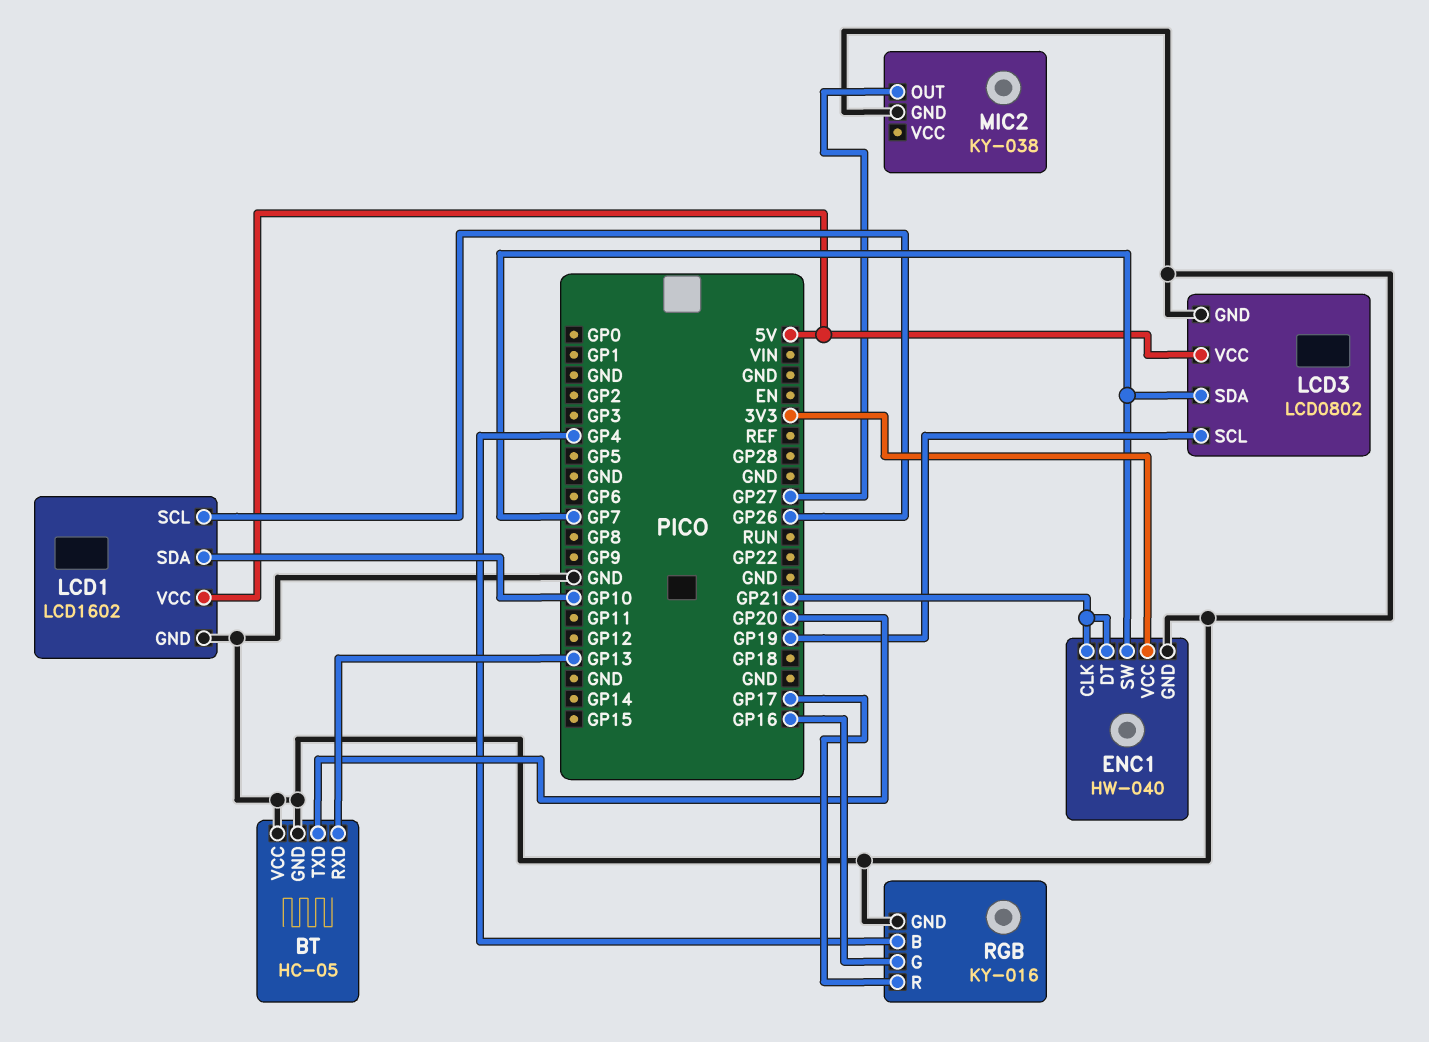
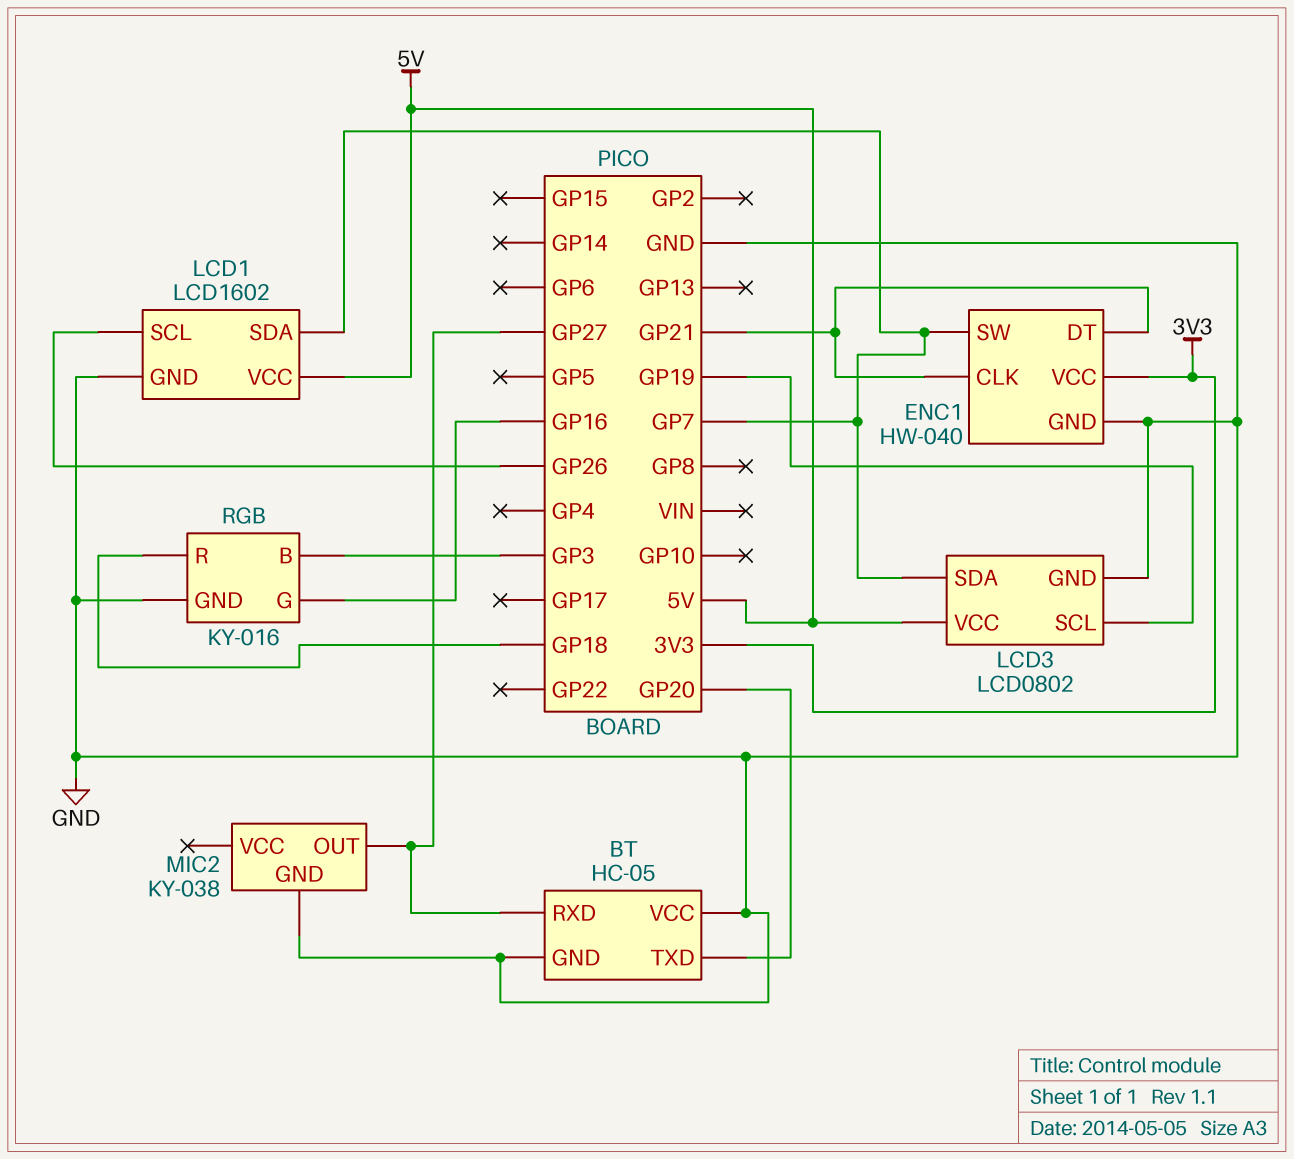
BT pin RXD: GP13 -> GP27
LCD1 pin SDA: GP10 -> GP7
RGB pin B: GP4 -> GP3
RGB pin R: GP17 -> GP18

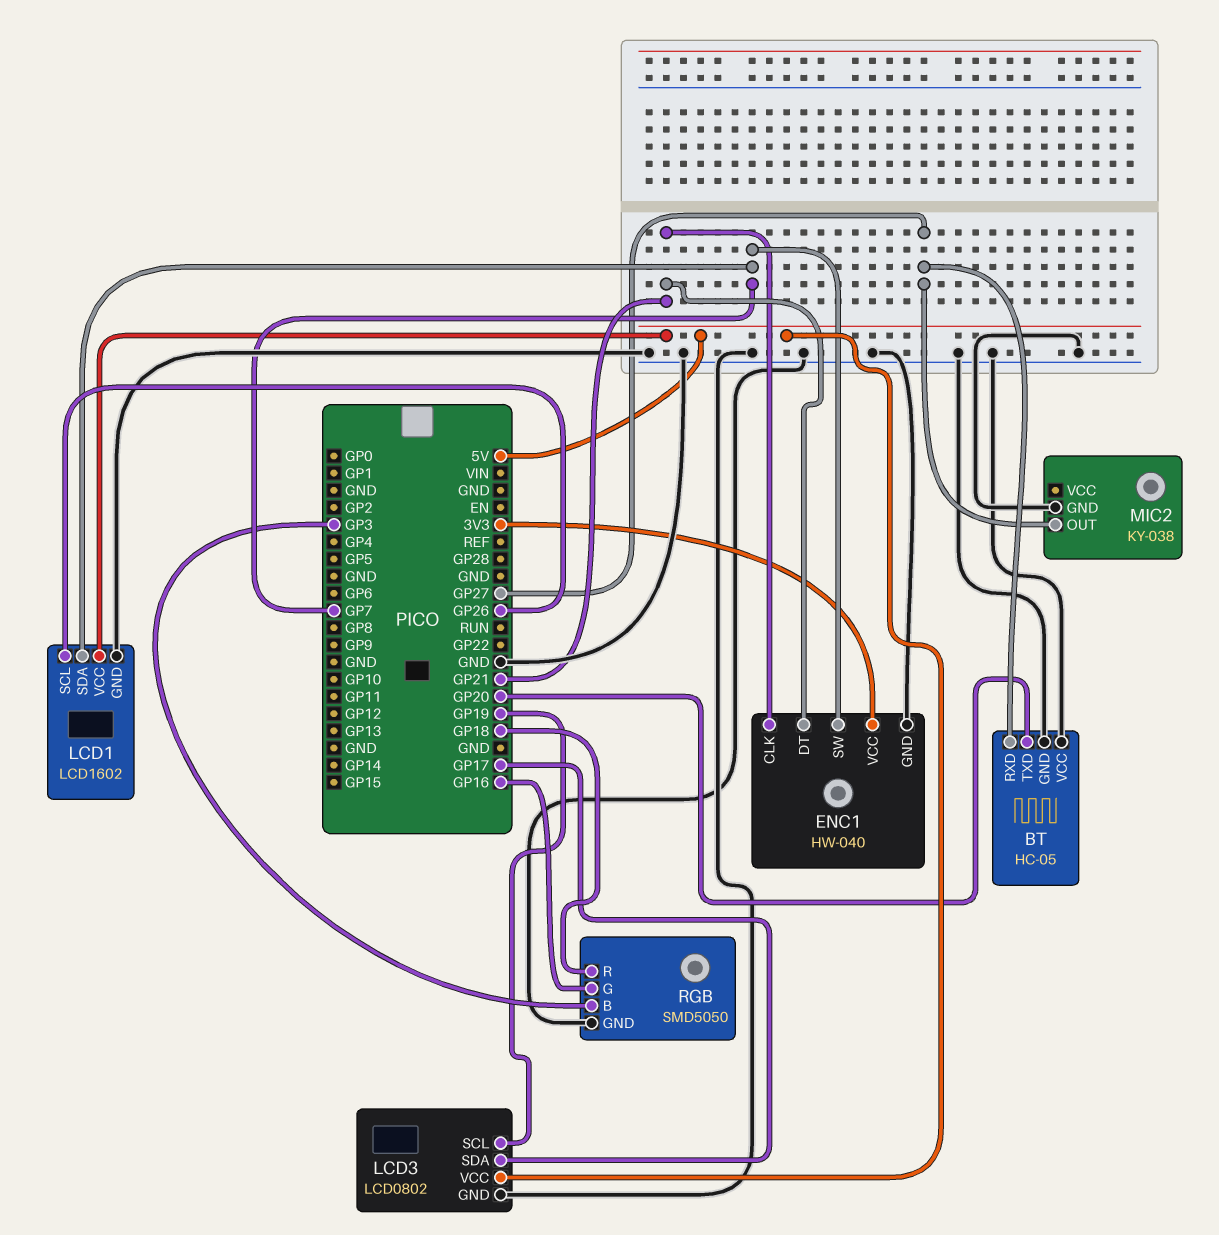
LCD3 pin SDA: GP7 -> GP17
RGB: KY-016 -> SMD5050

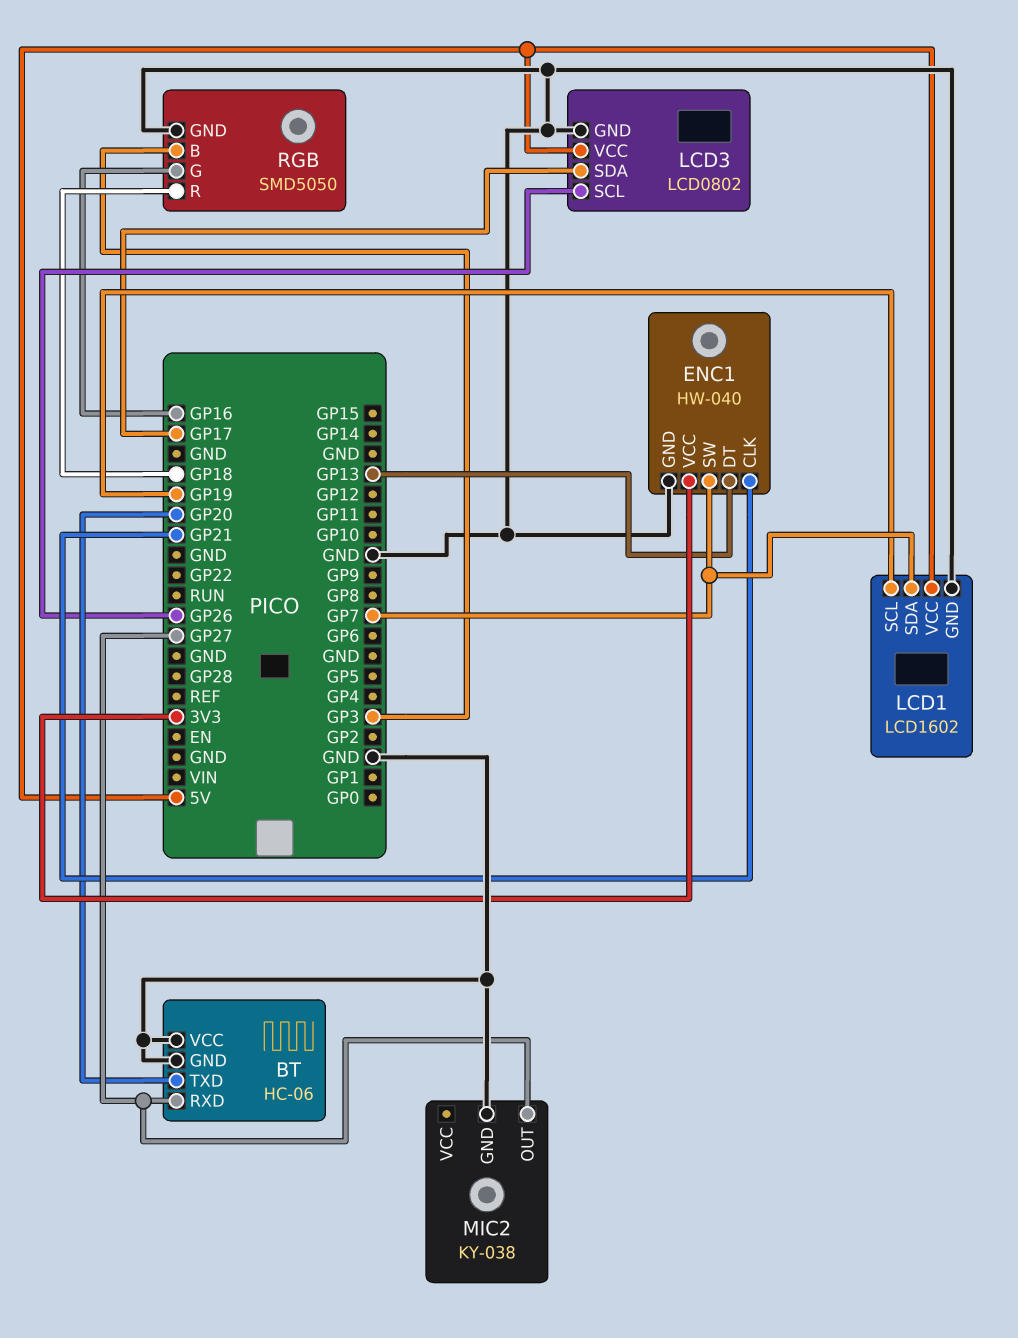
BT: HC-05 -> HC-06
ENC1 pin DT: GP21 -> GP13
LCD1 pin SCL: GP26 -> GP19
LCD3 pin SCL: GP19 -> GP26

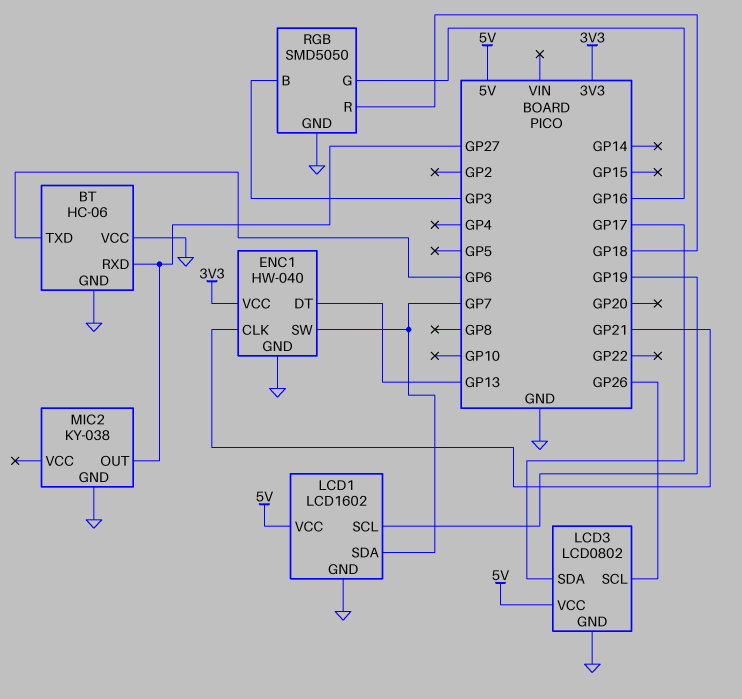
BT pin TXD: GP20 -> GP6

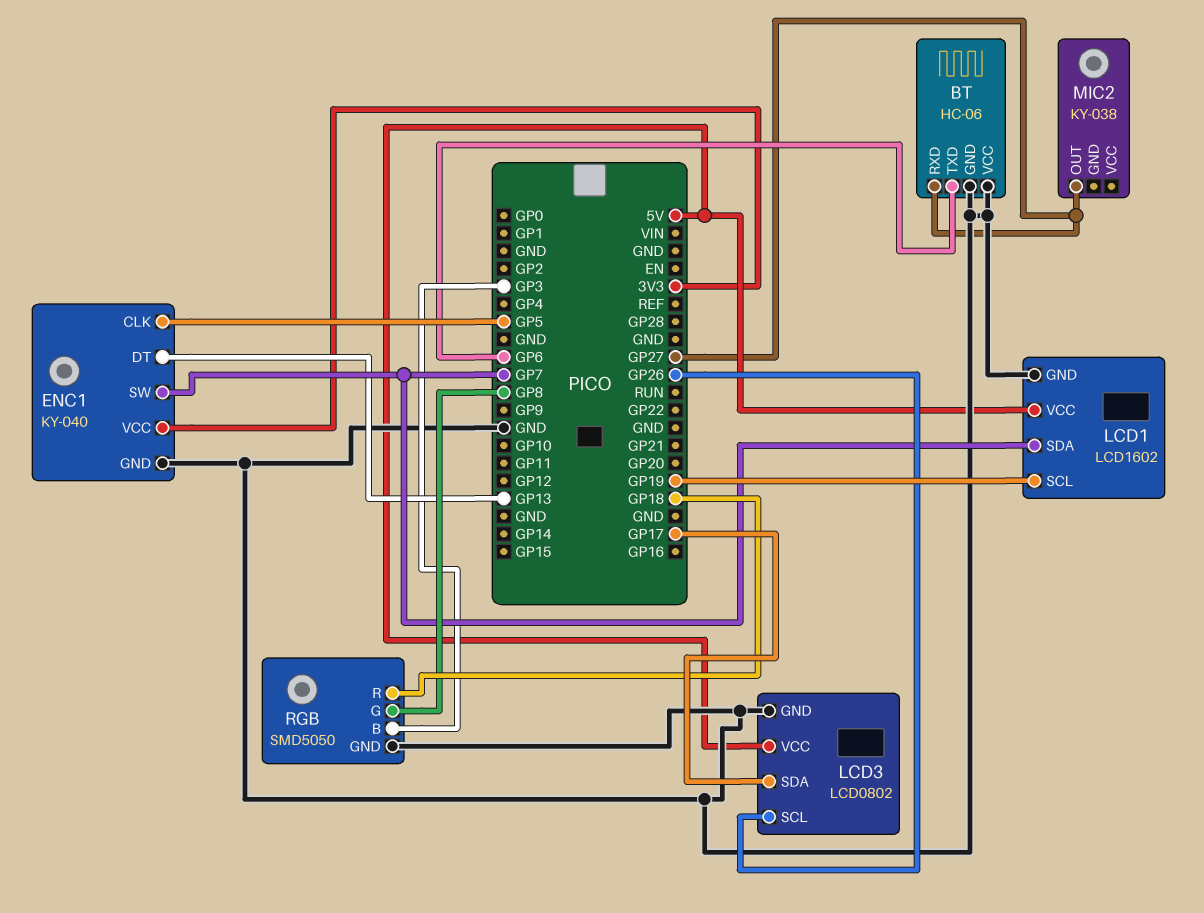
ENC1: HW-040 -> KY-040
ENC1 pin CLK: GP21 -> GP5
MIC2 pin GND: GND -> none
RGB pin G: GP16 -> GP8

